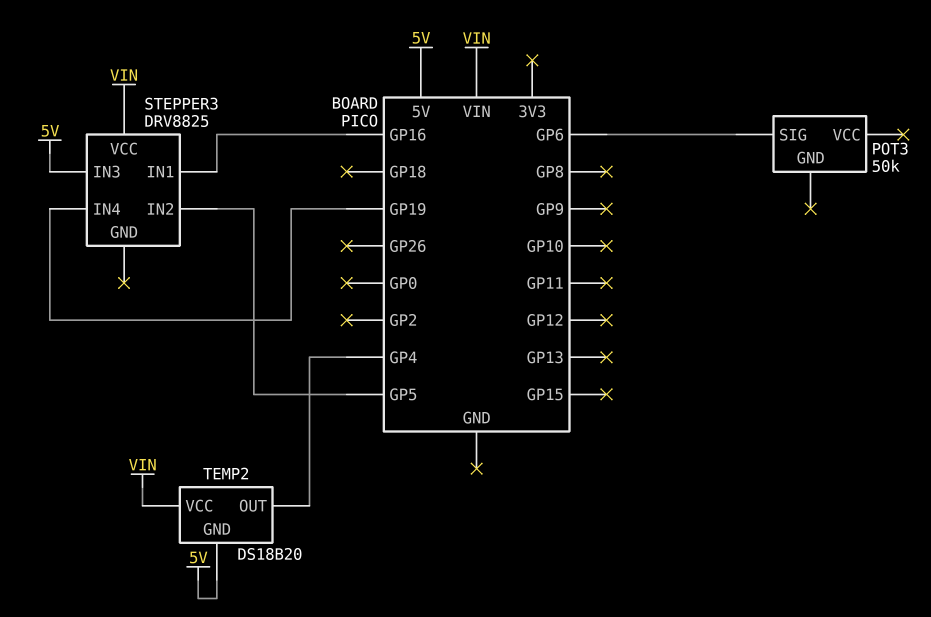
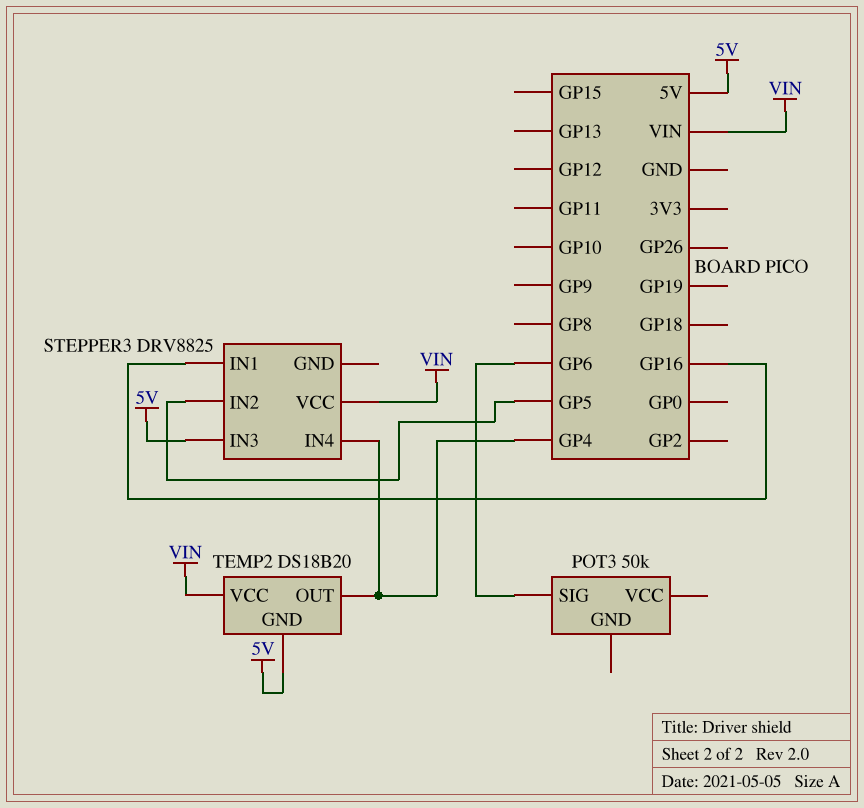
STEPPER3 pin IN4: GP19 -> GP4

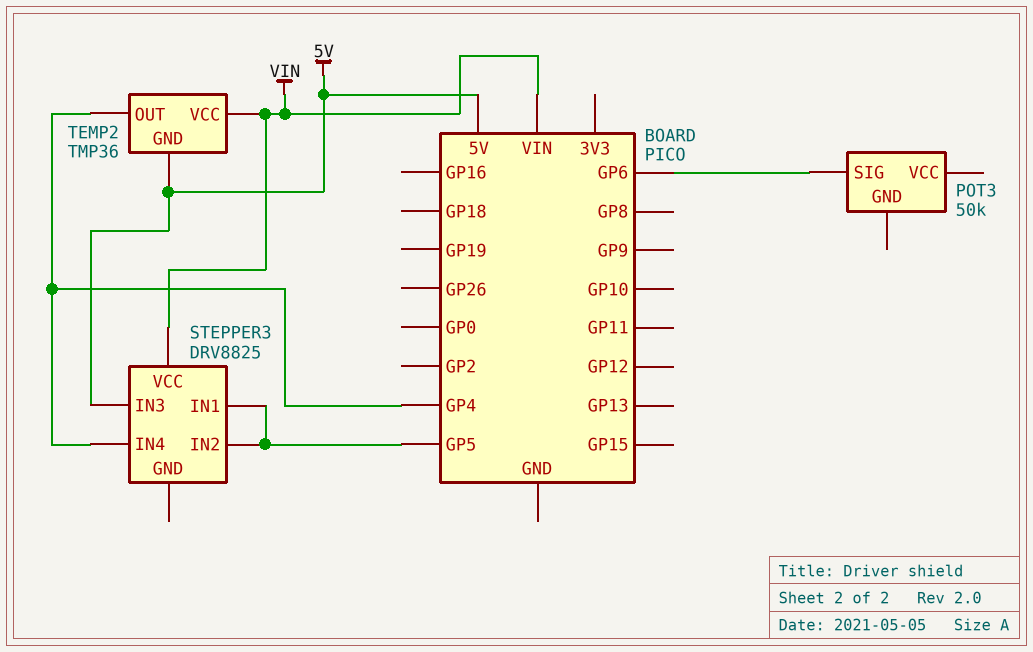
STEPPER3 pin IN1: GP16 -> GP5
TEMP2: DS18B20 -> TMP36

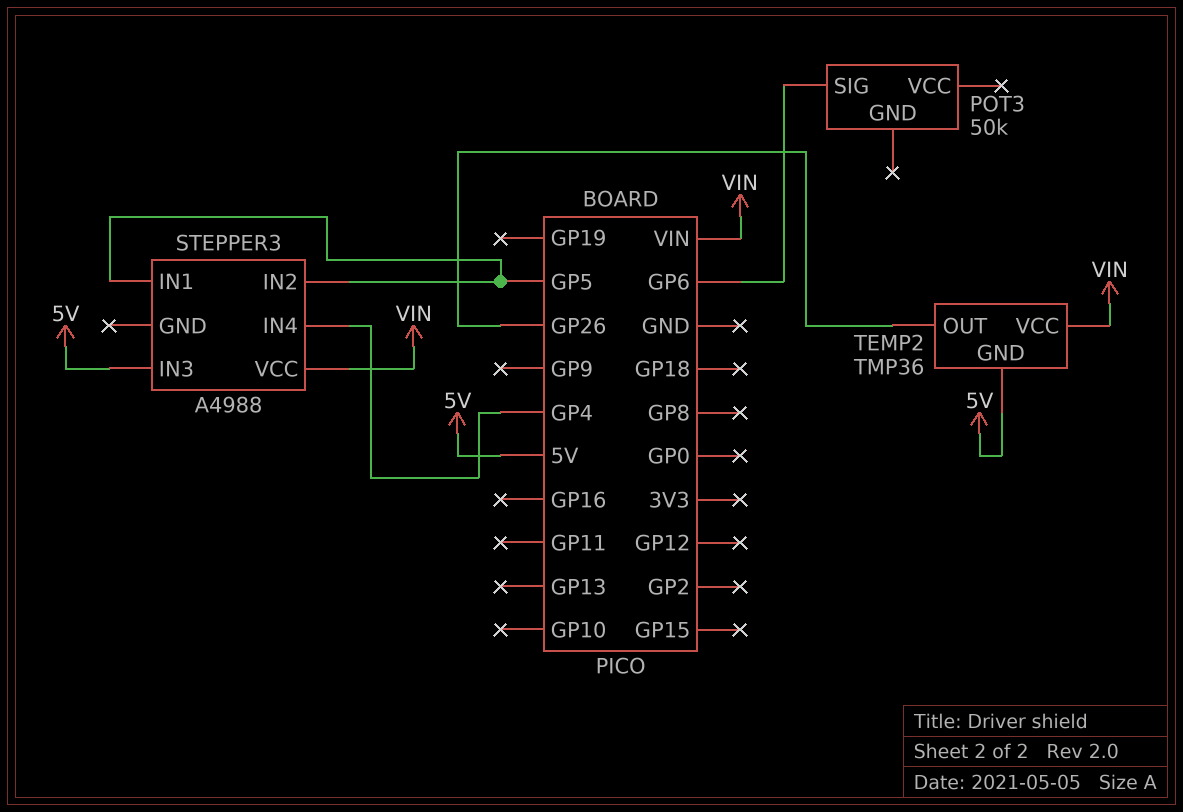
STEPPER3: DRV8825 -> A4988
TEMP2 pin OUT: GP4 -> GP26

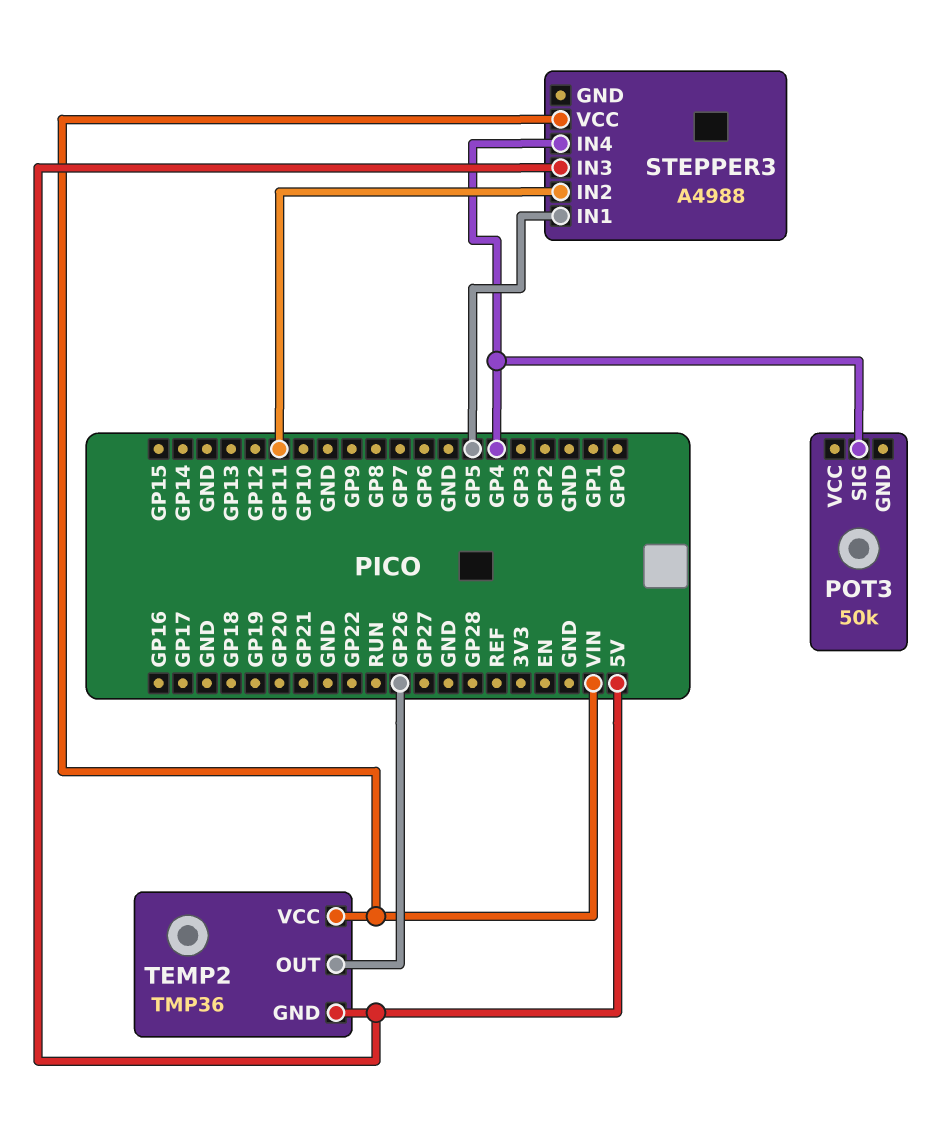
POT3 pin SIG: GP6 -> GP4
STEPPER3 pin IN2: GP5 -> GP11

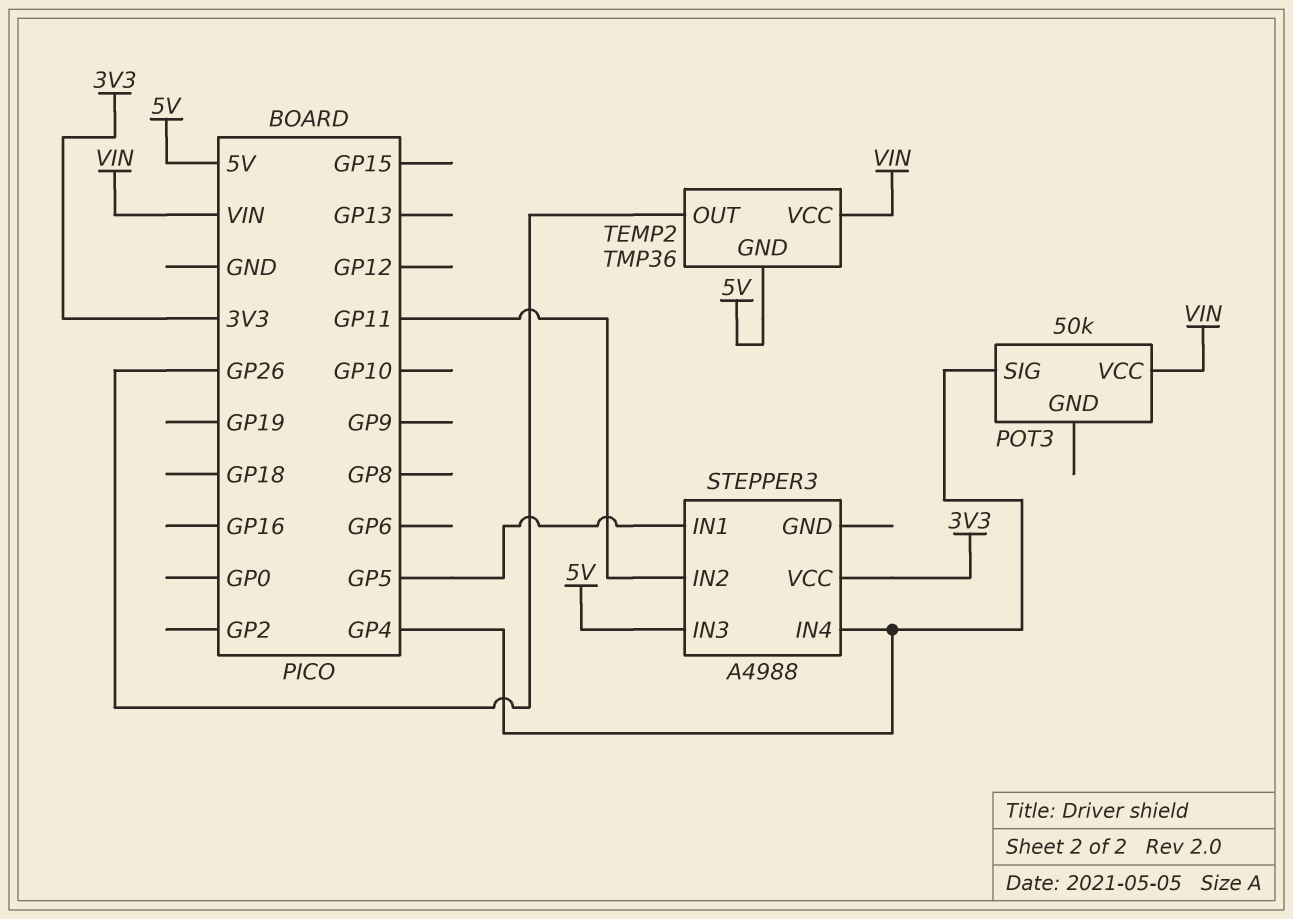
POT3 pin VCC: none -> VIN
STEPPER3 pin VCC: VIN -> 3V3

